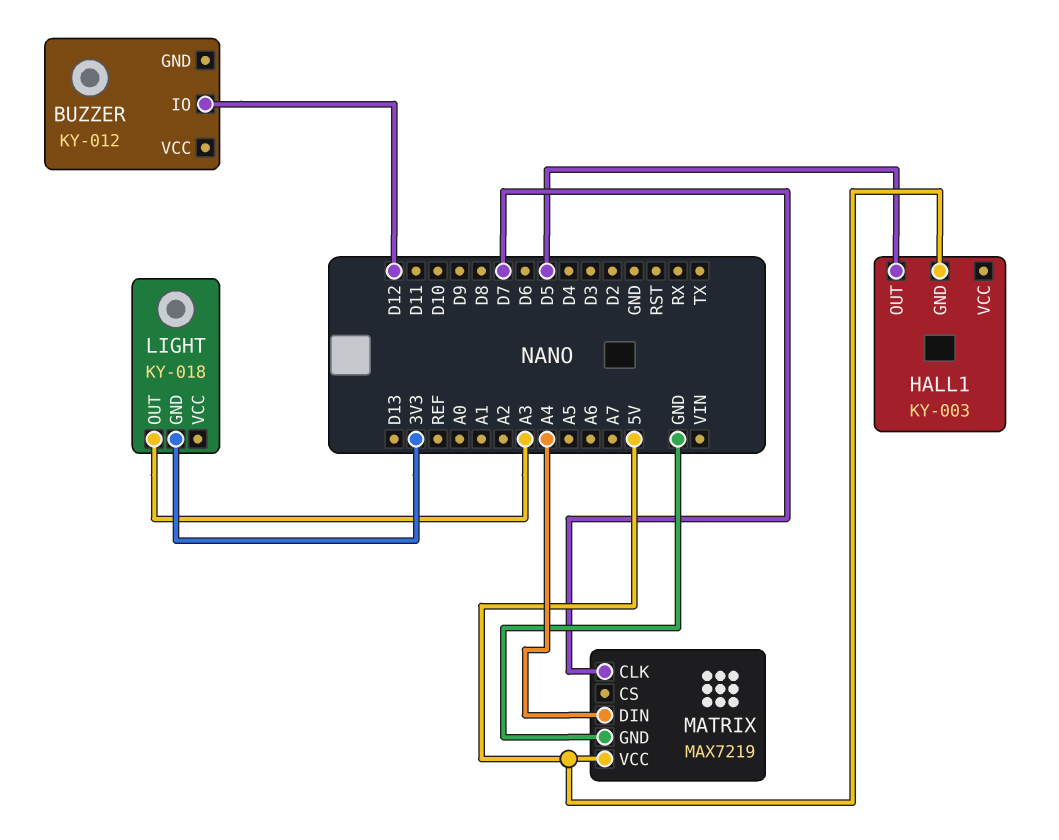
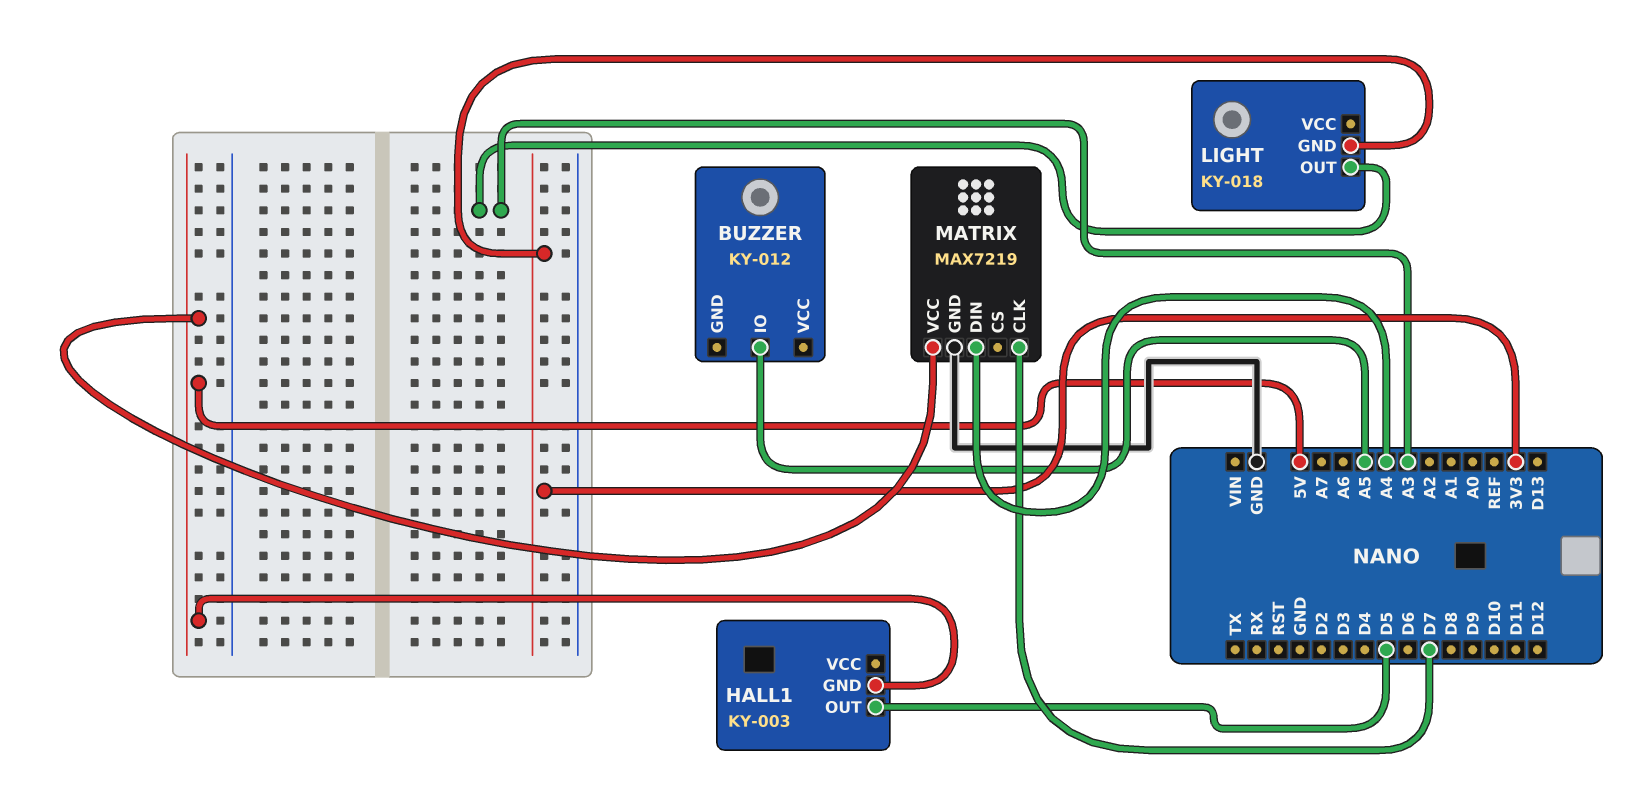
BUZZER pin IO: D12 -> A5

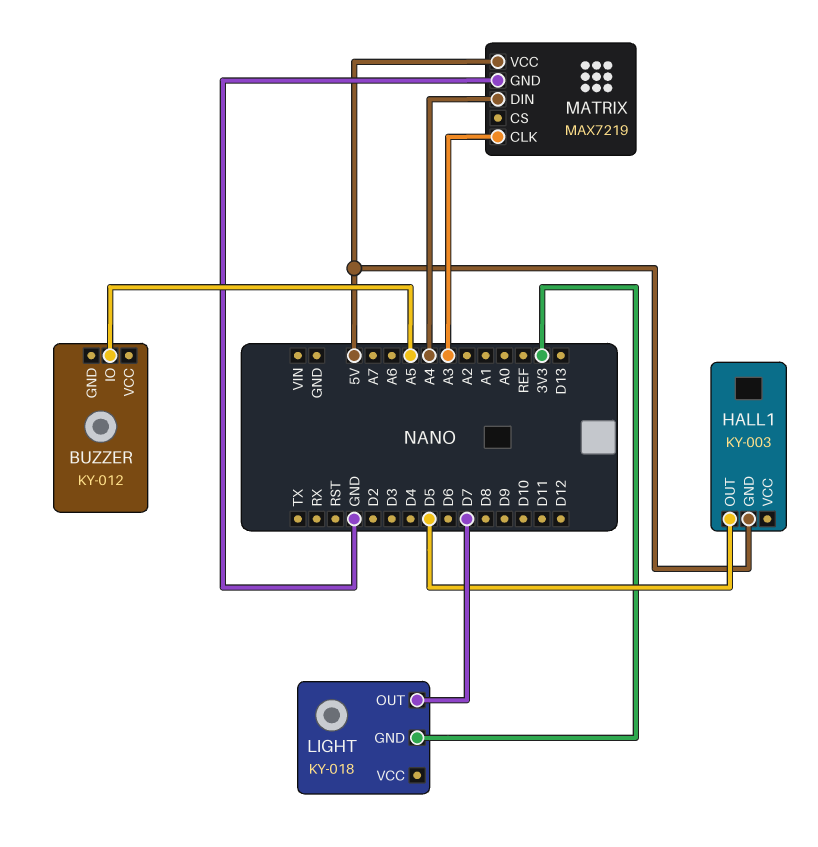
LIGHT pin OUT: A3 -> D7
MATRIX pin CLK: D7 -> A3

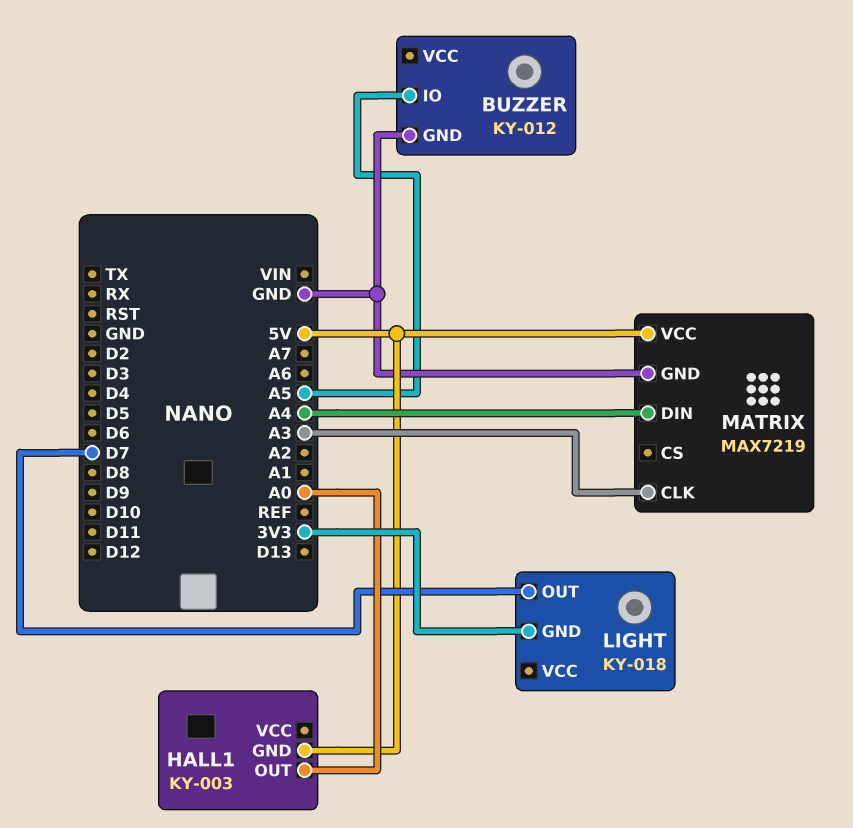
BUZZER pin GND: none -> GND
HALL1 pin OUT: D5 -> A0

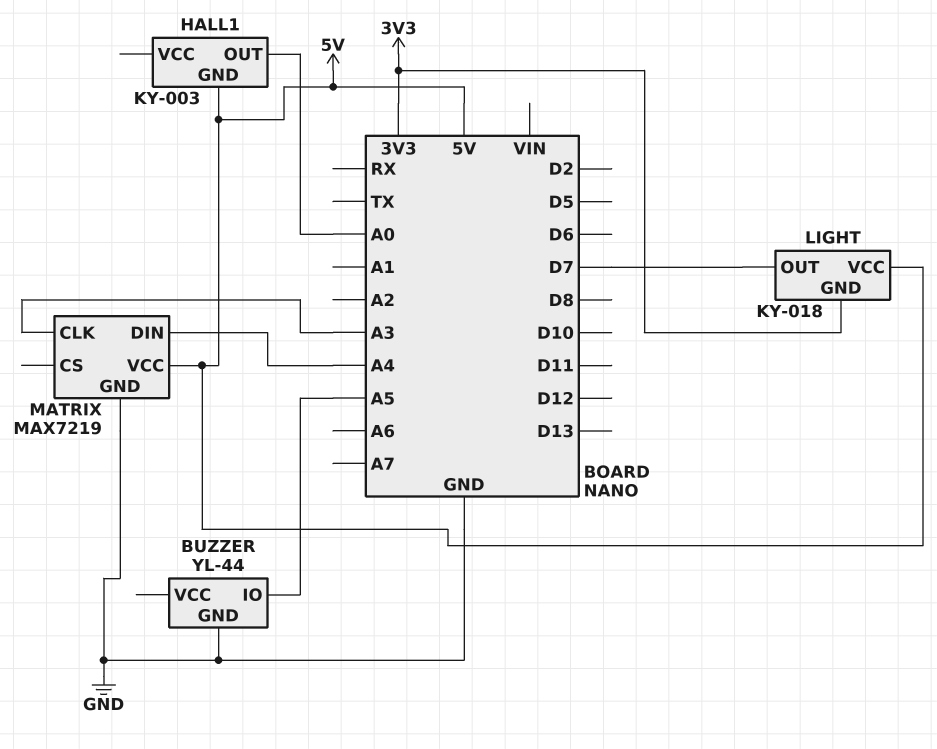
BUZZER: KY-012 -> YL-44
LIGHT pin VCC: none -> 5V

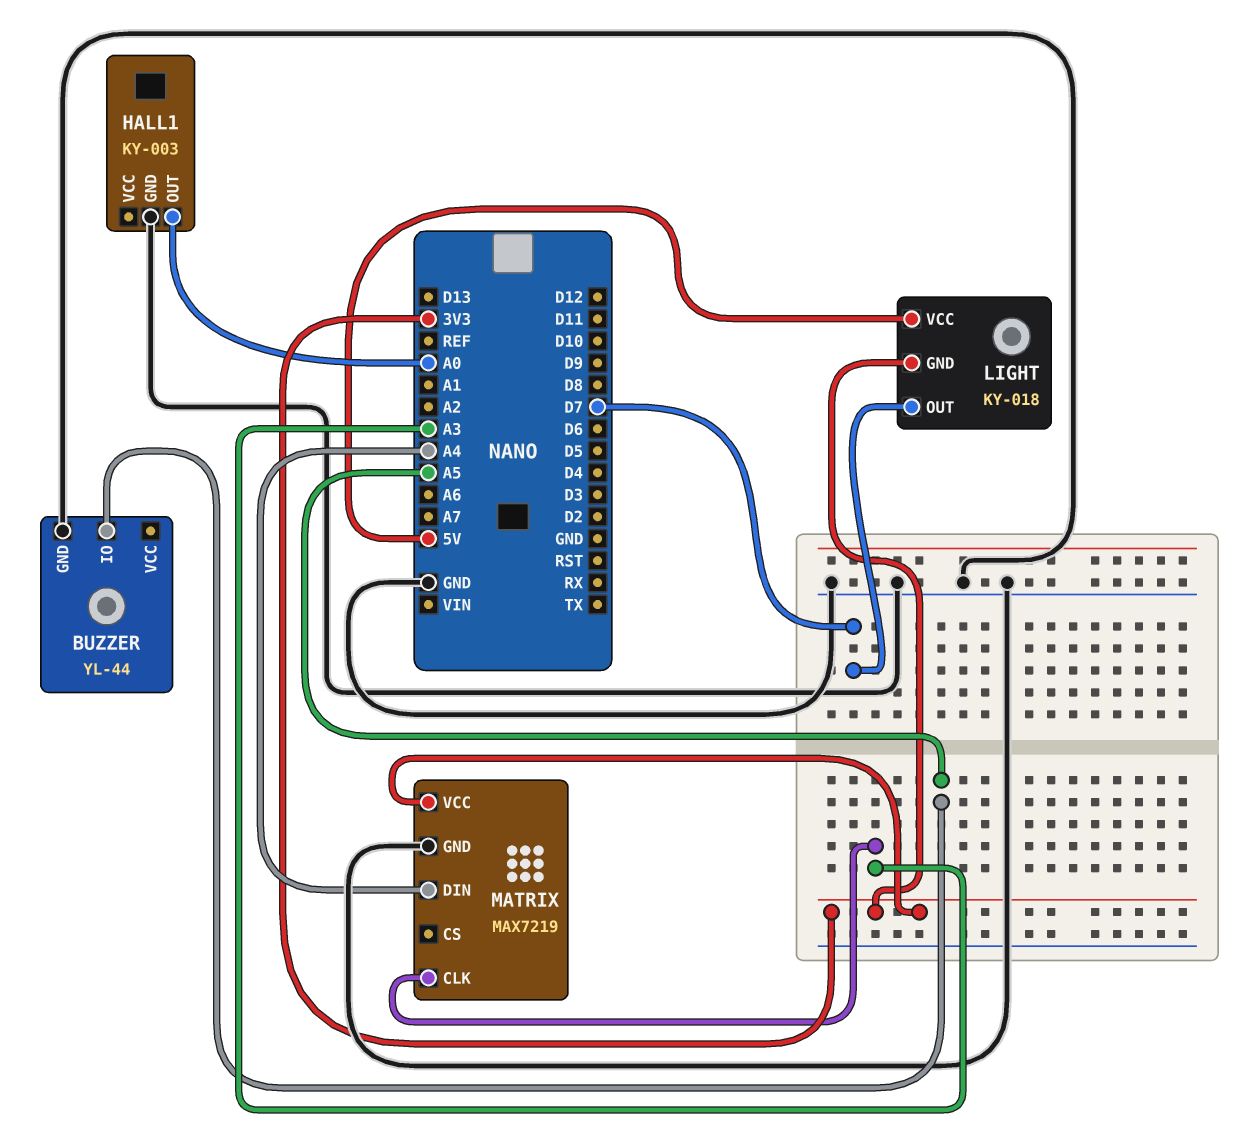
HALL1 pin GND: 5V -> GND
MATRIX pin VCC: 5V -> 3V3

